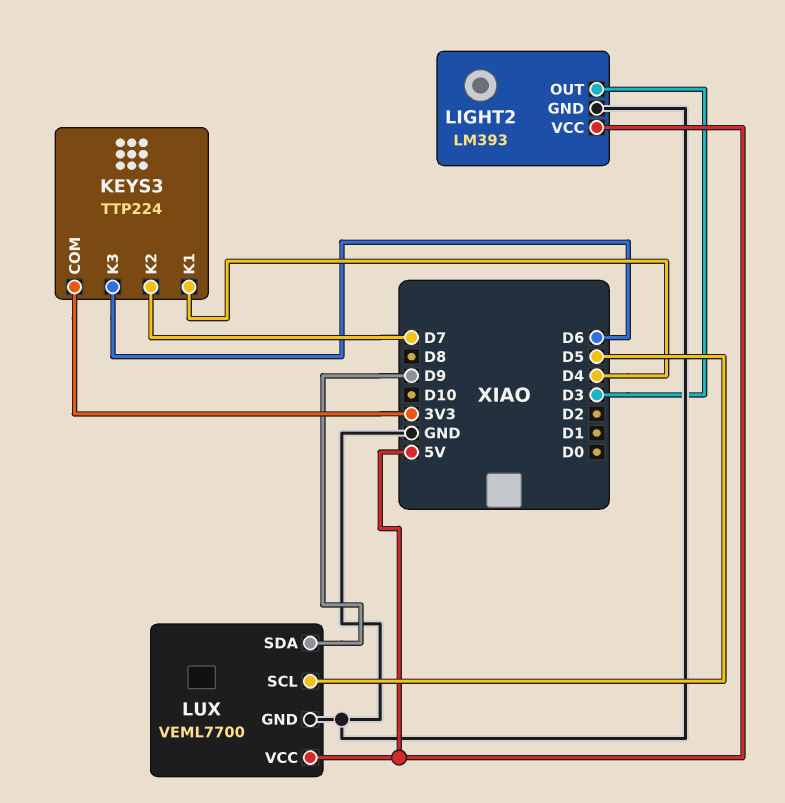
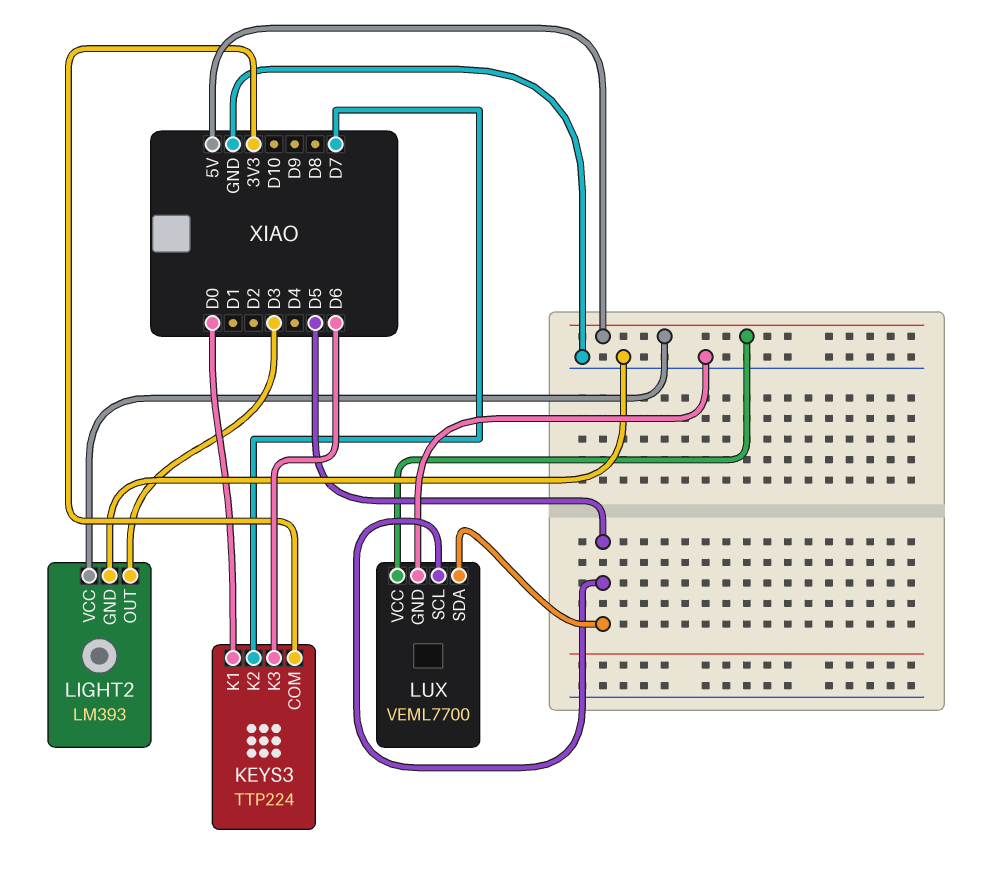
KEYS3 pin K1: D4 -> D0
LUX pin SDA: D9 -> D5

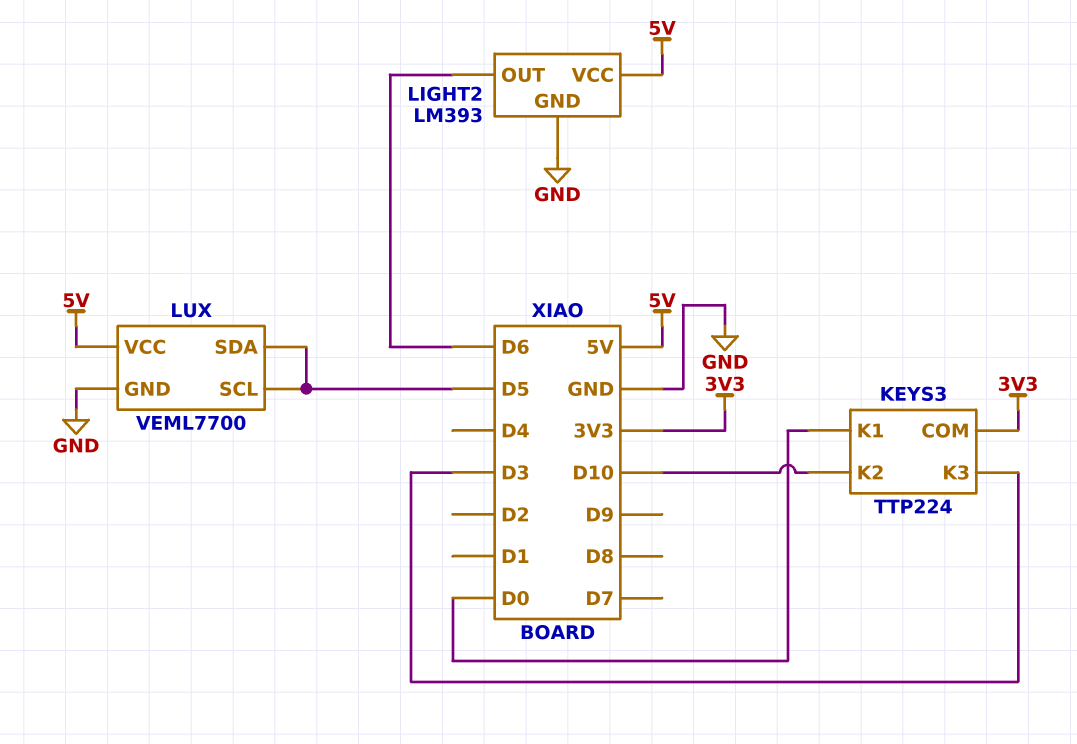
KEYS3 pin K2: D7 -> D10
KEYS3 pin K3: D6 -> D3
LIGHT2 pin OUT: D3 -> D6

